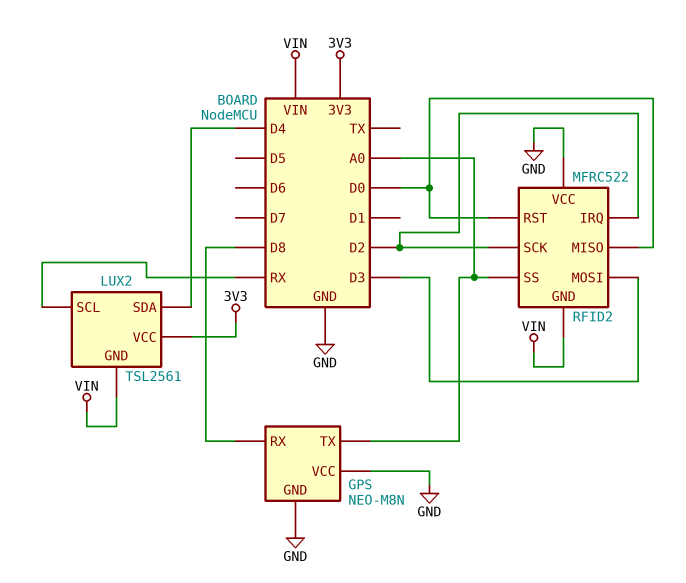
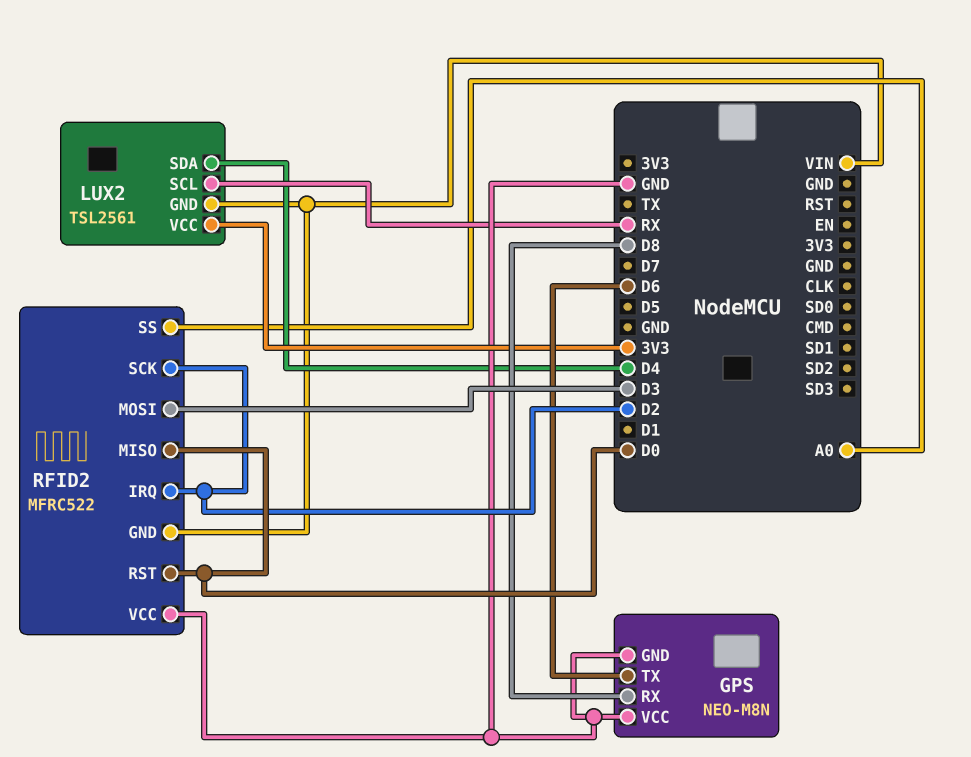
GPS pin TX: A0 -> D6

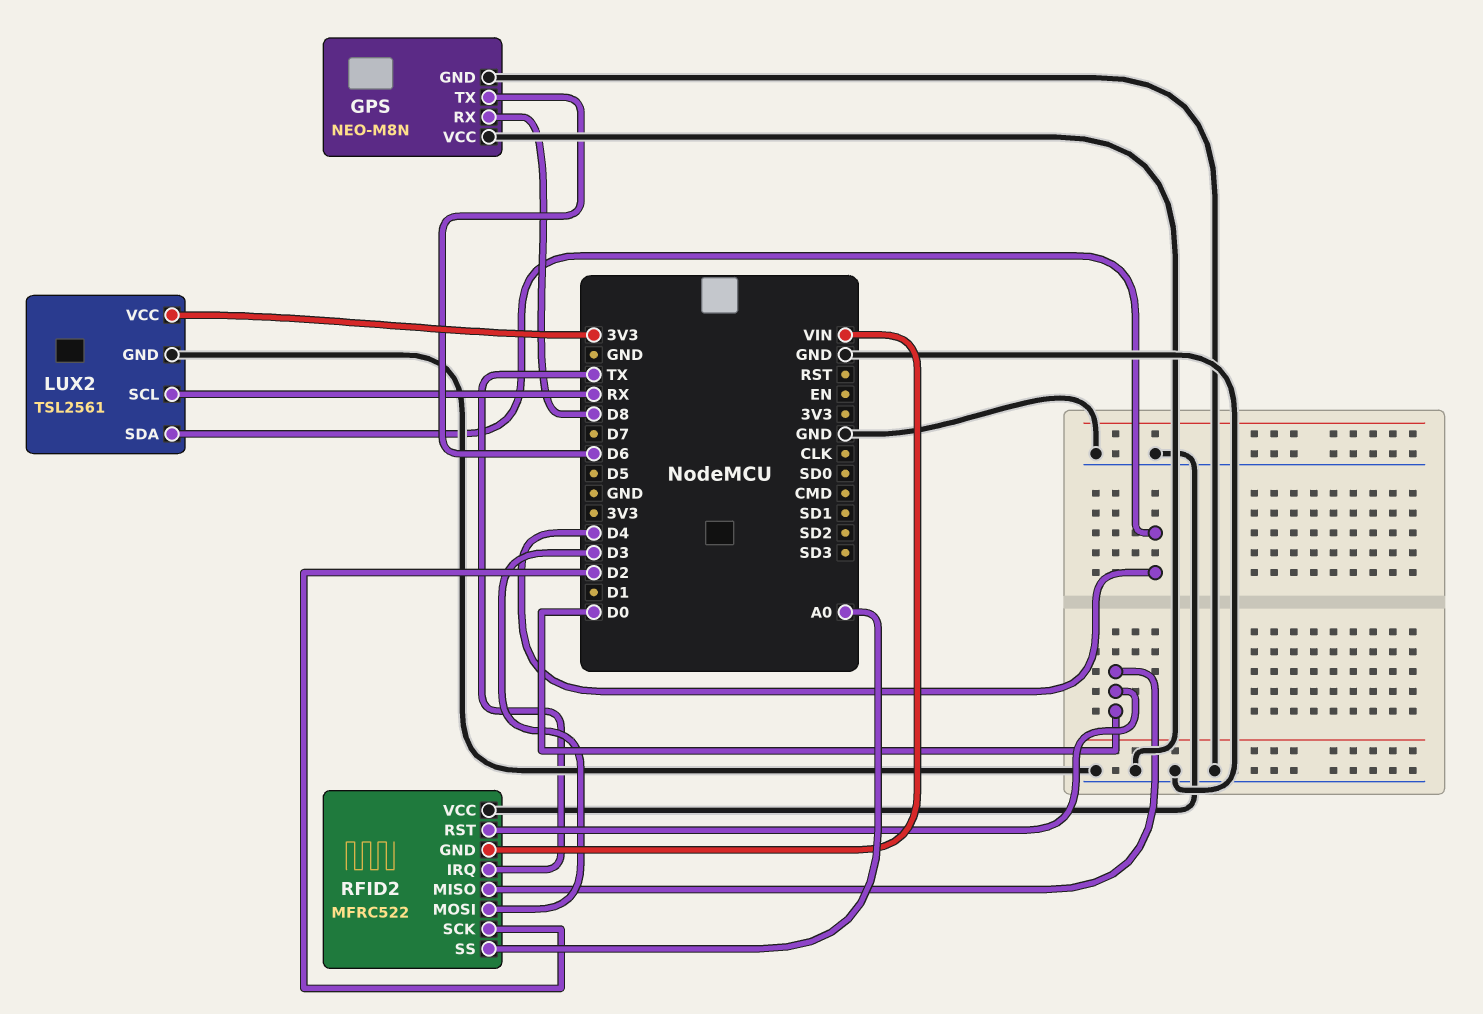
LUX2 pin GND: VIN -> GND
RFID2 pin IRQ: D2 -> TX

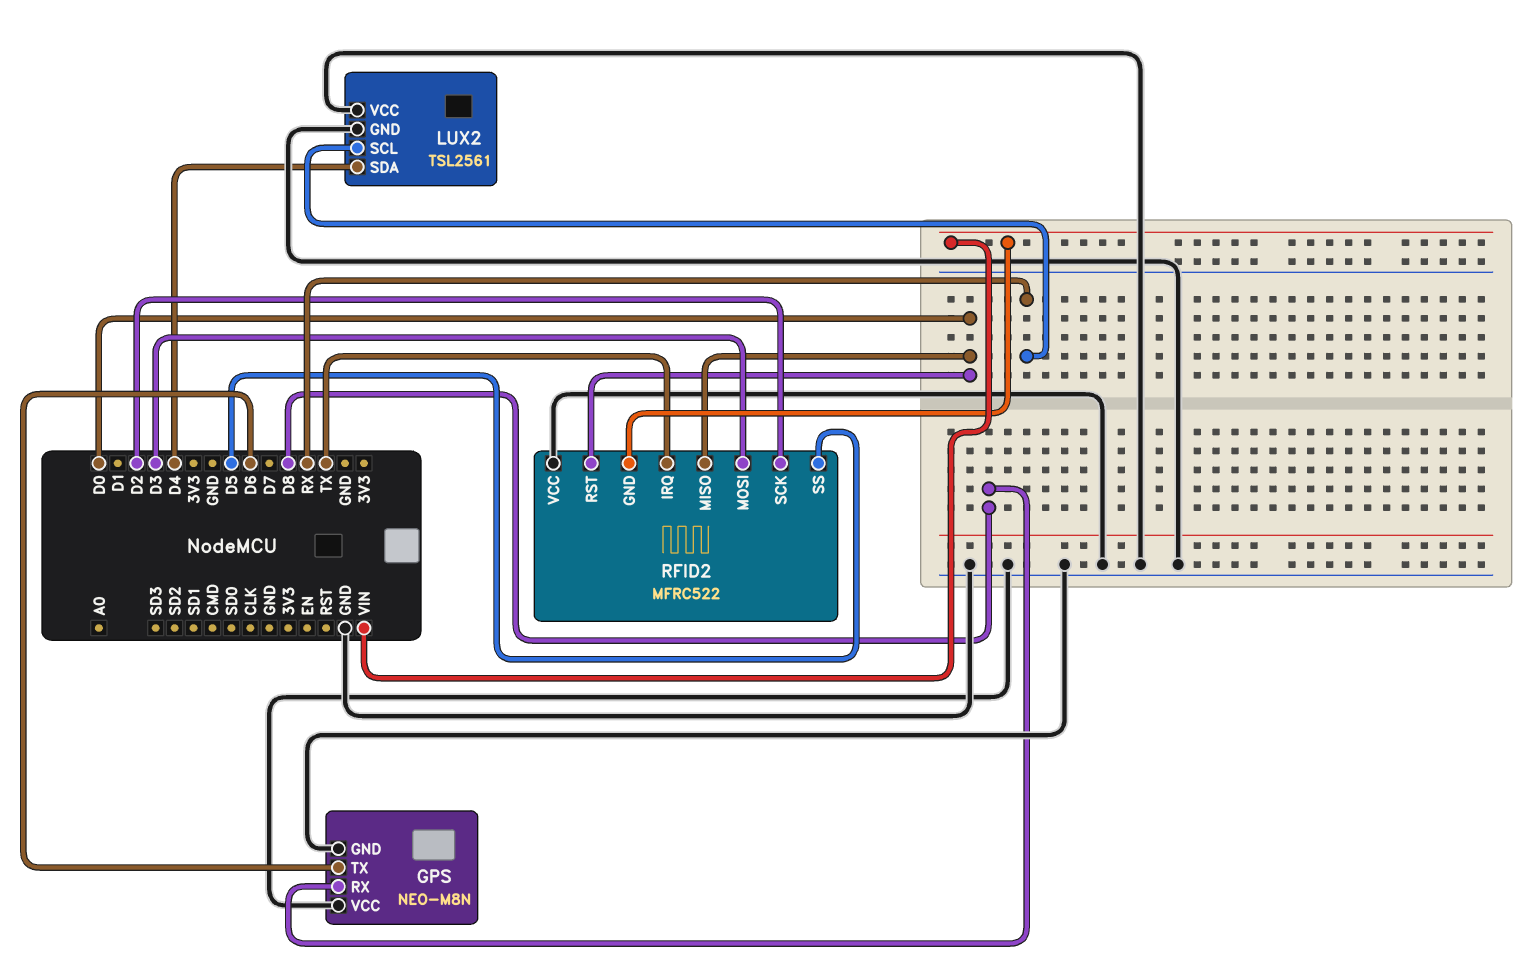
LUX2 pin VCC: 3V3 -> GND
RFID2 pin SS: A0 -> D5

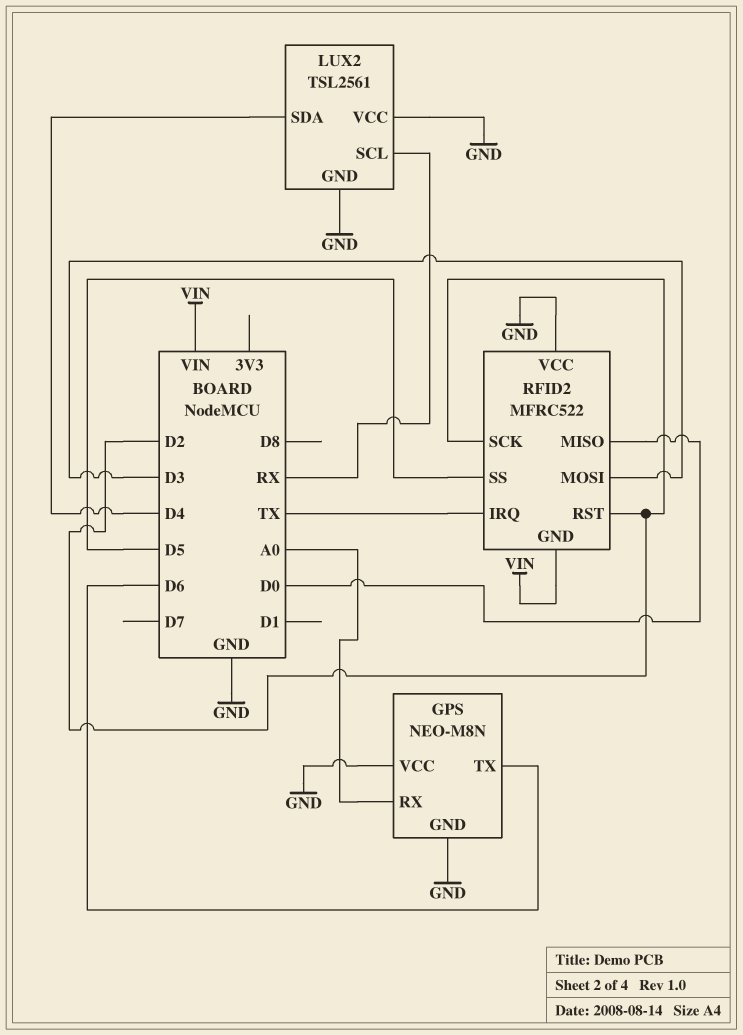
GPS pin RX: D8 -> A0
RFID2 pin RST: D0 -> D2

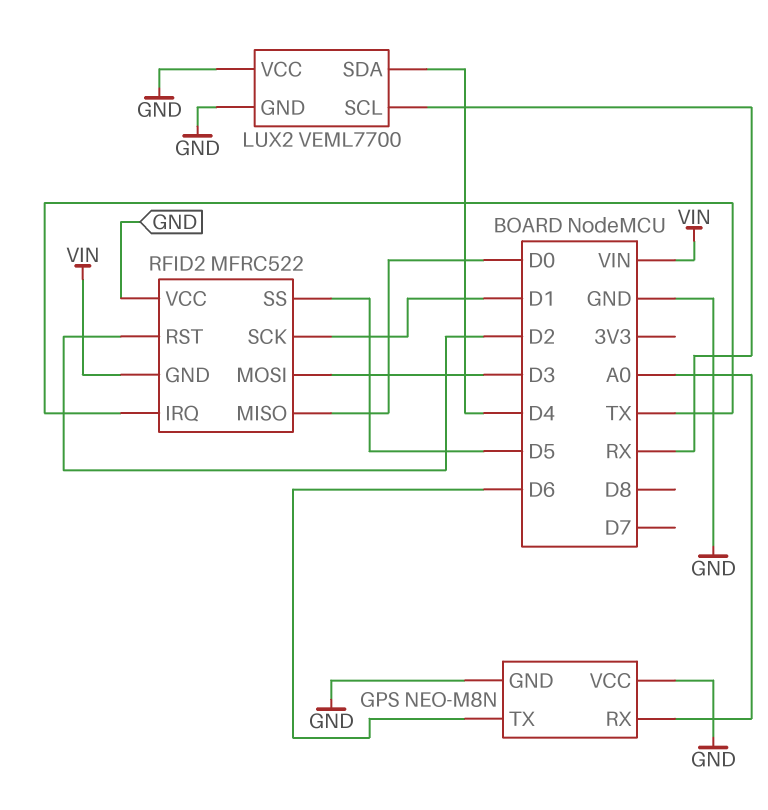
LUX2: TSL2561 -> VEML7700
RFID2 pin SCK: D2 -> D1

